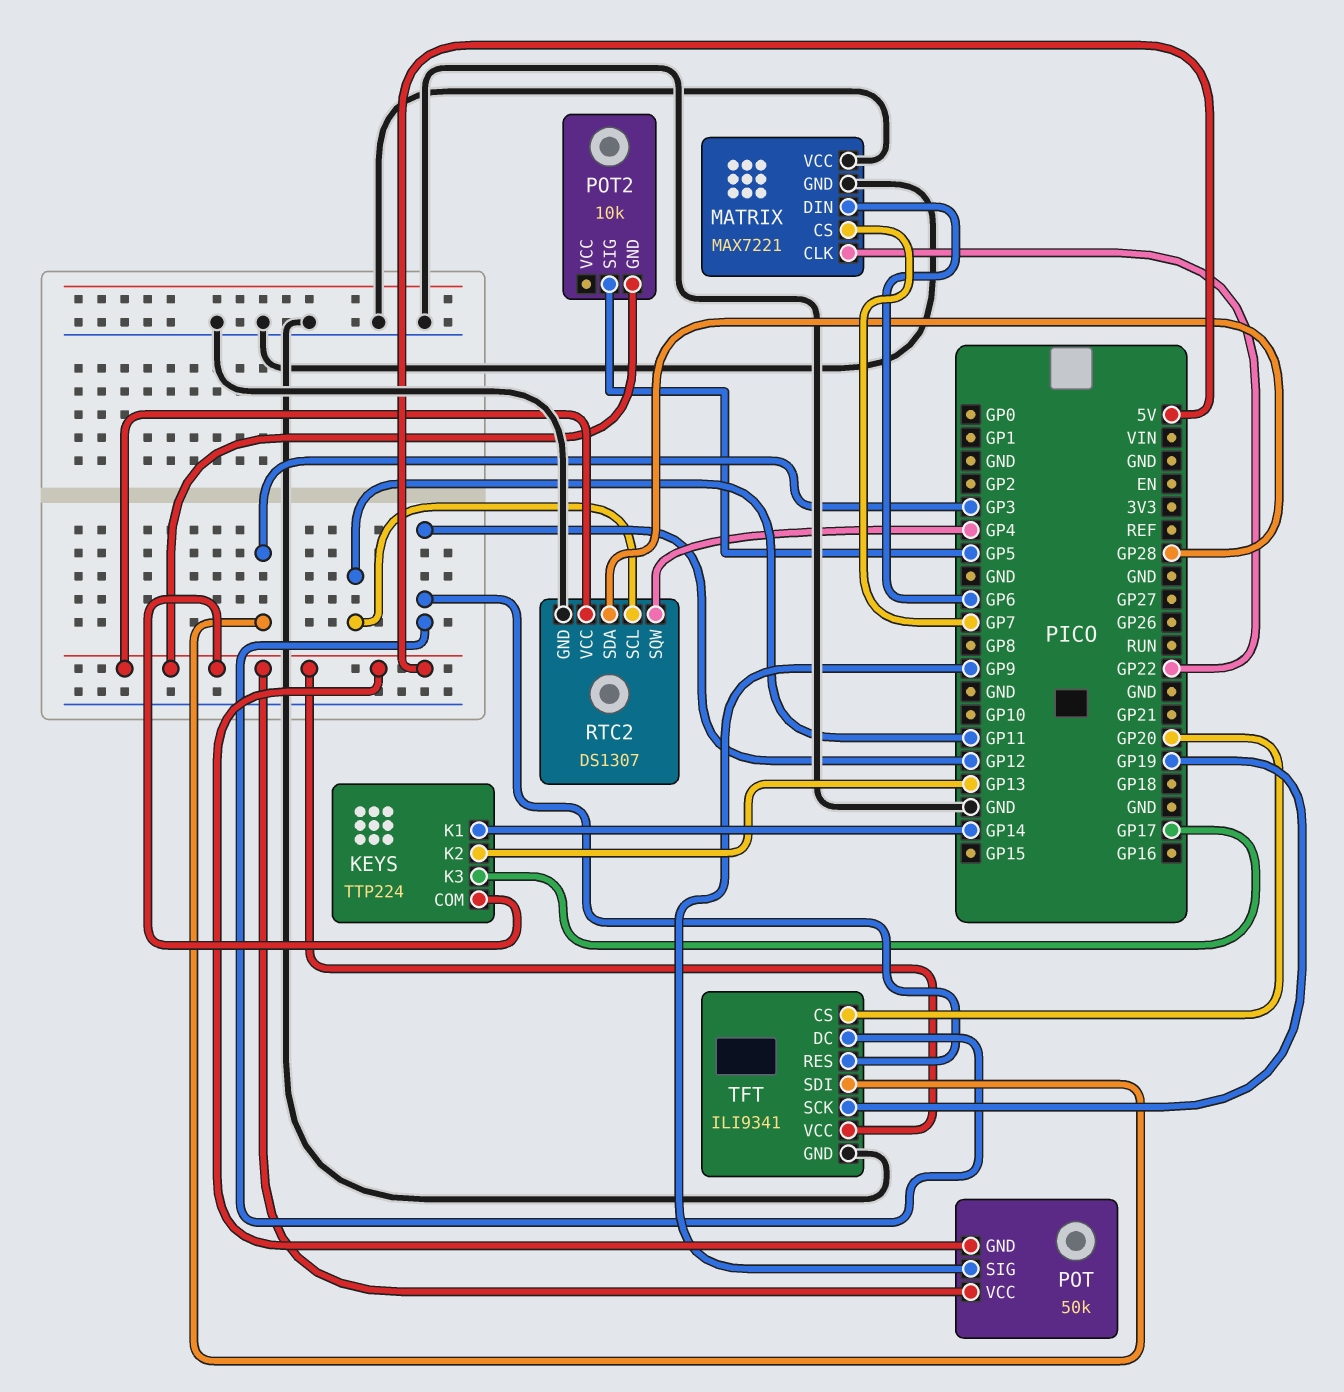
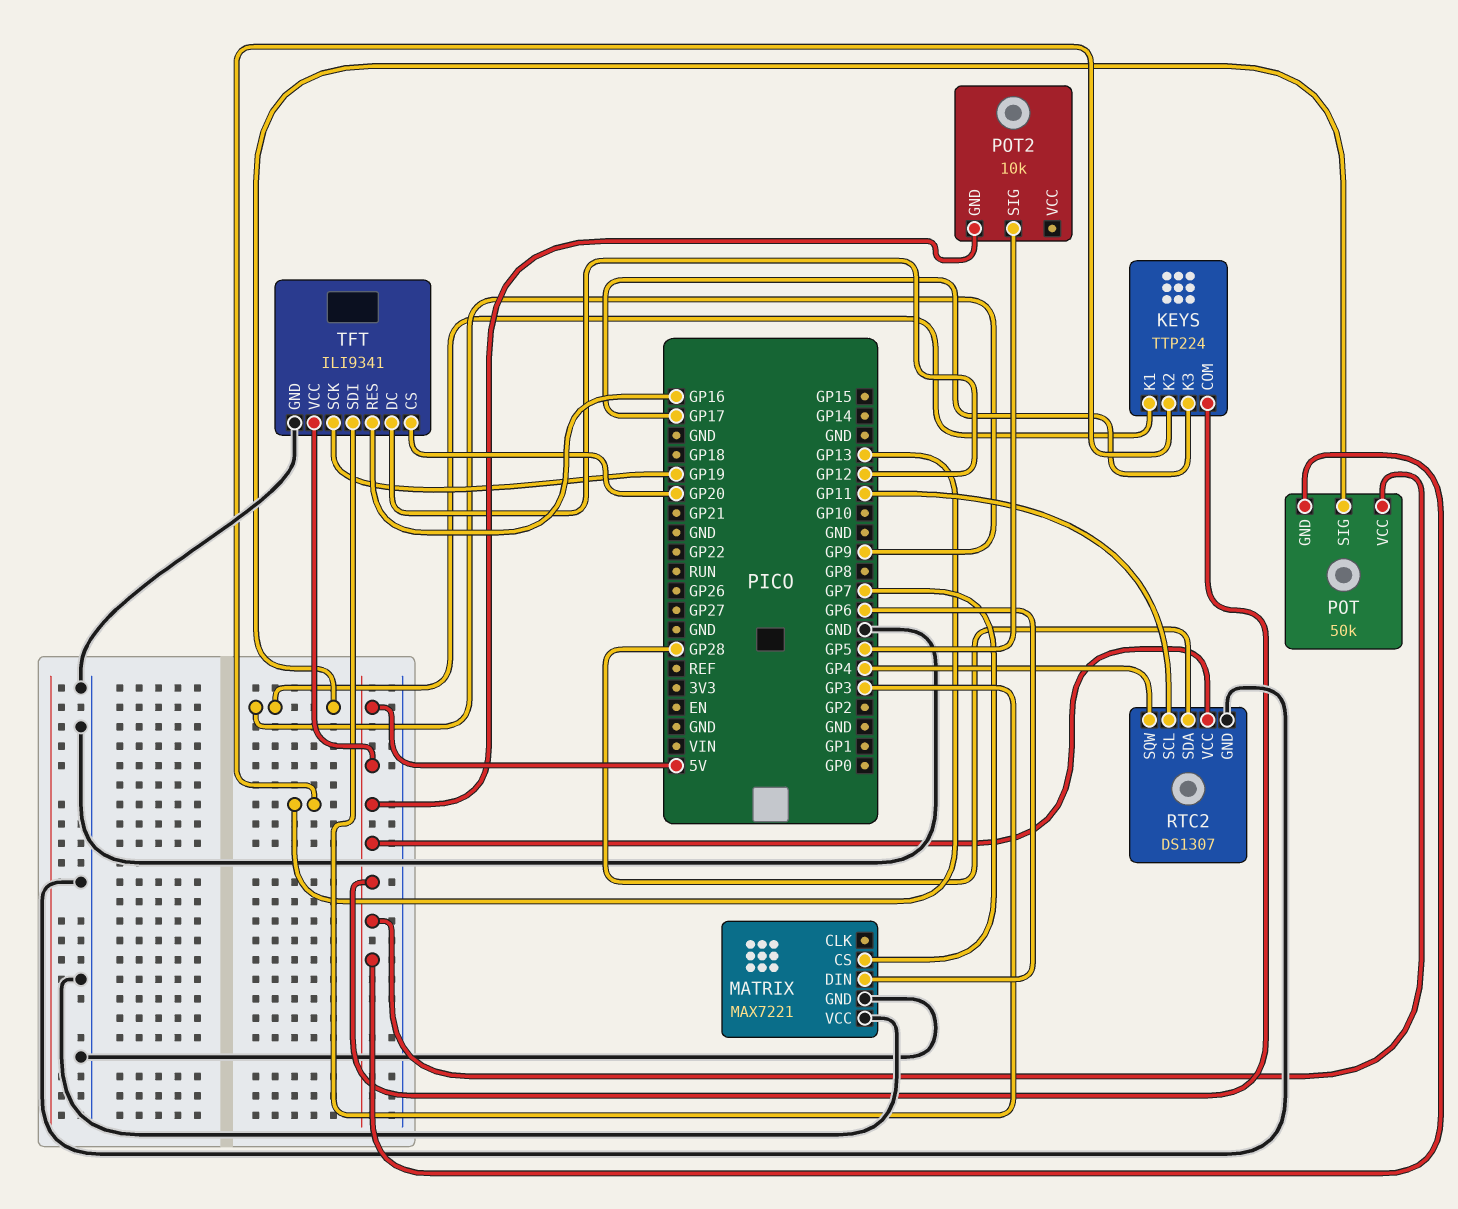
KEYS pin K1: GP14 -> GP9
MATRIX pin CLK: GP22 -> none
TFT pin RES: GP12 -> GP16

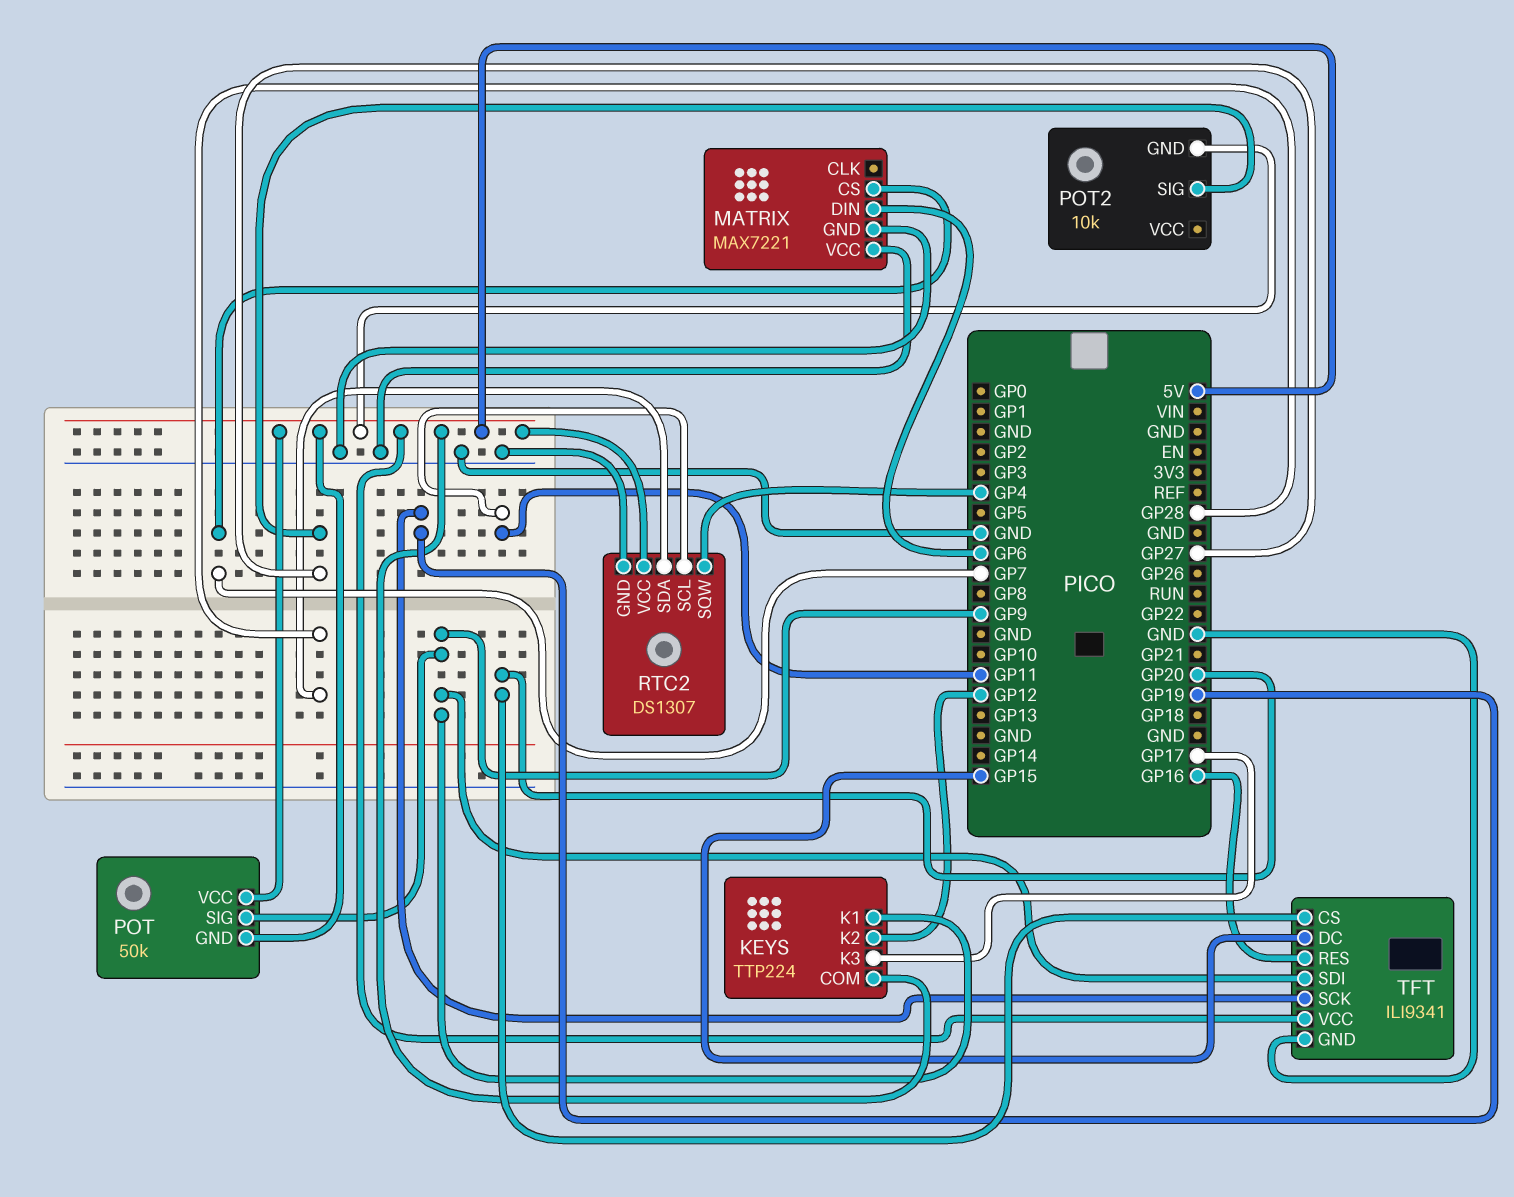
KEYS pin K2: GP13 -> GP12
POT2 pin SIG: GP5 -> GP27
TFT pin DC: GP12 -> GP15
TFT pin SDI: GP3 -> GP9

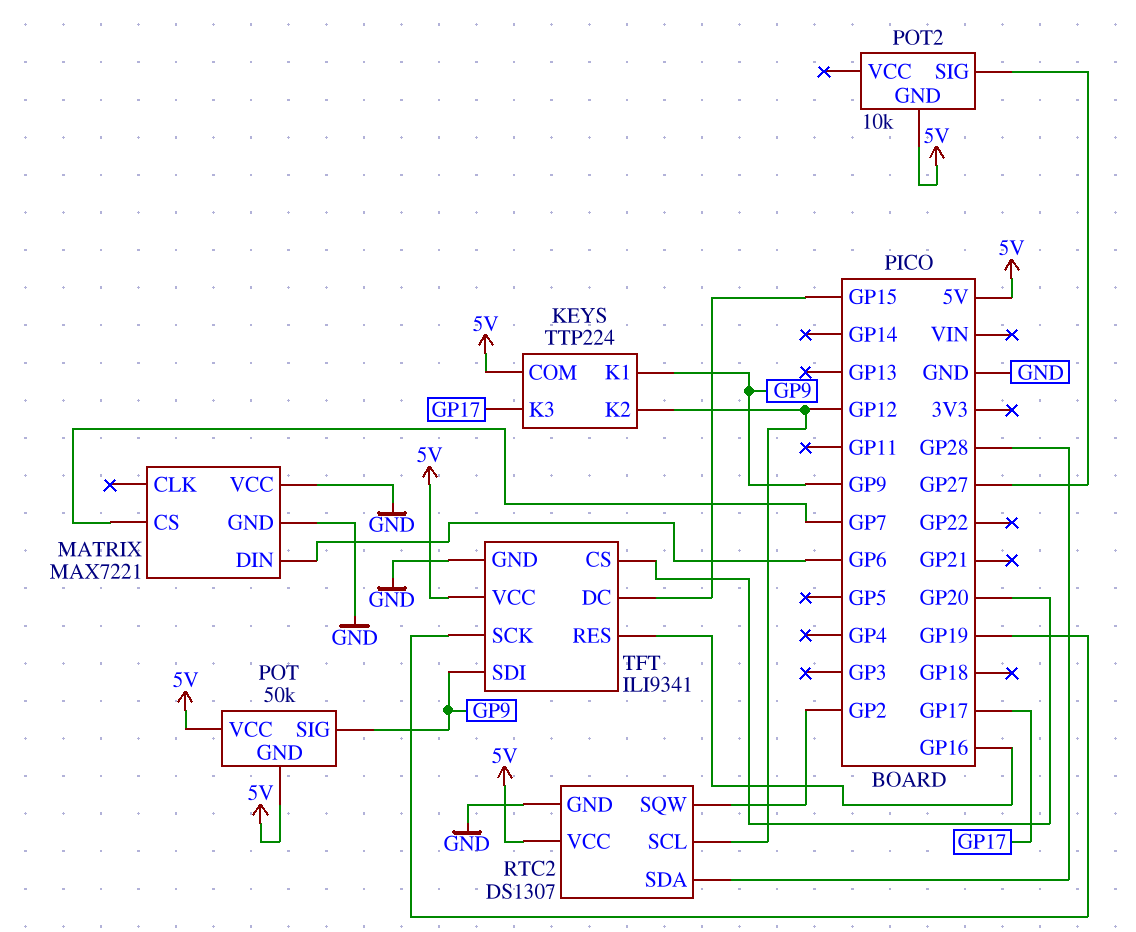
RTC2 pin SCL: GP11 -> GP12
RTC2 pin SQW: GP4 -> GP2

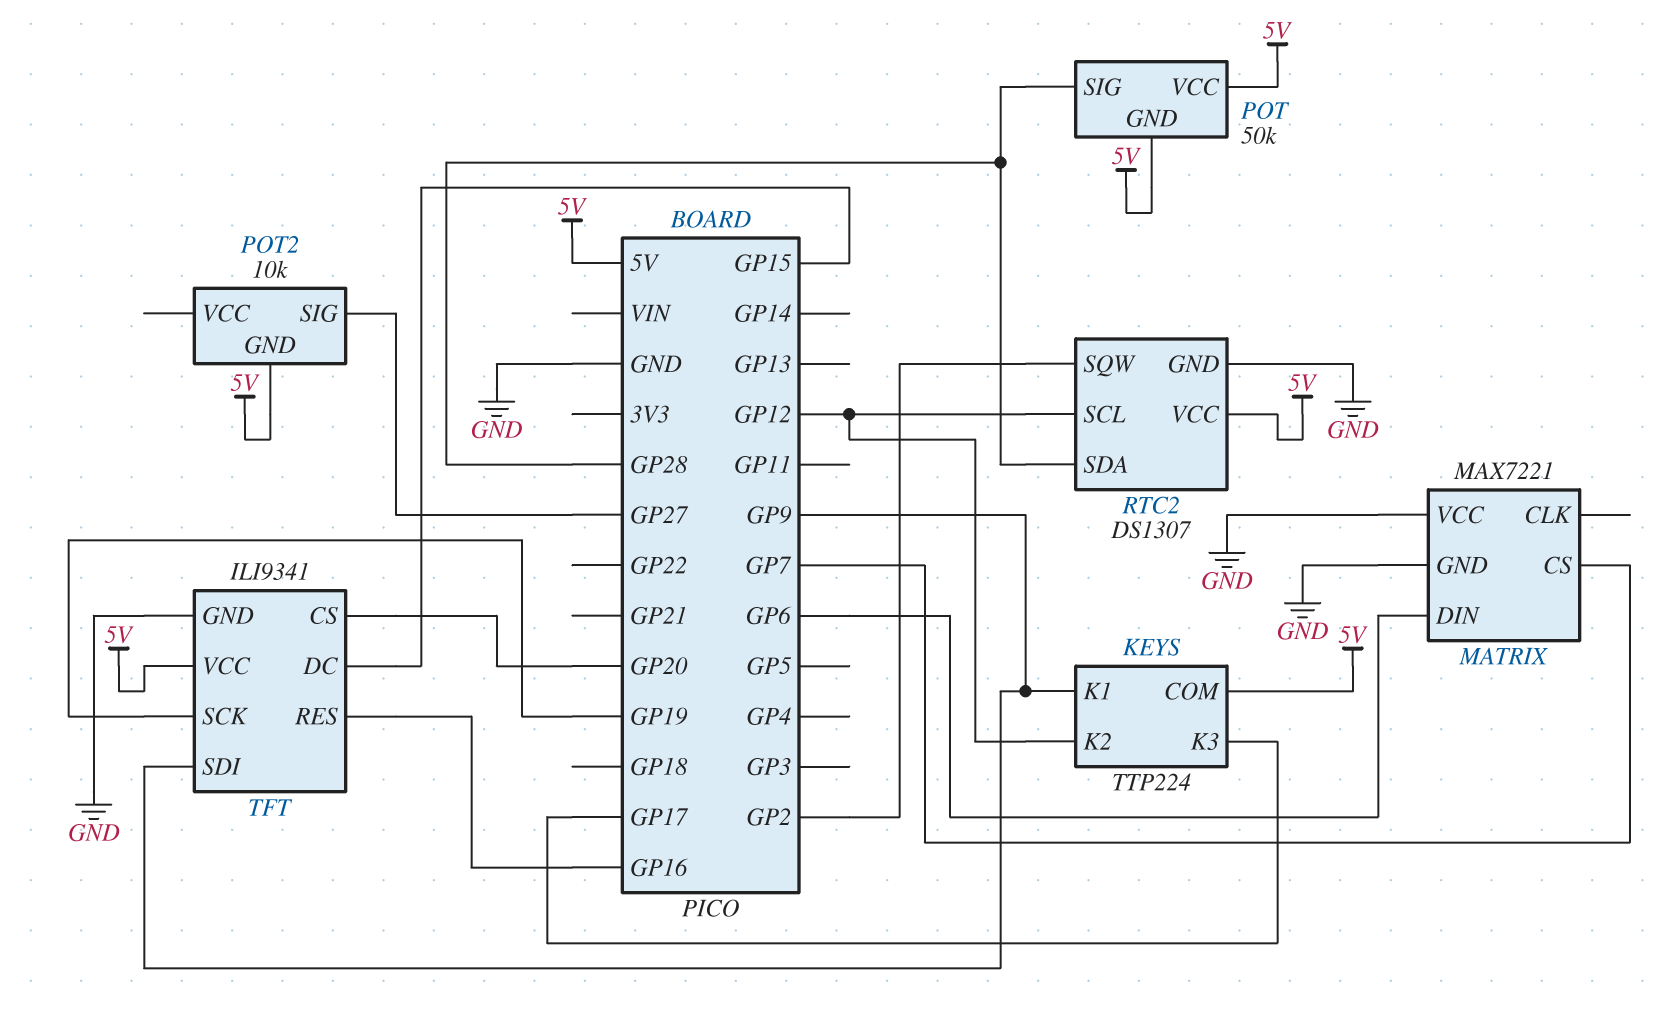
POT pin SIG: GP9 -> GP28

